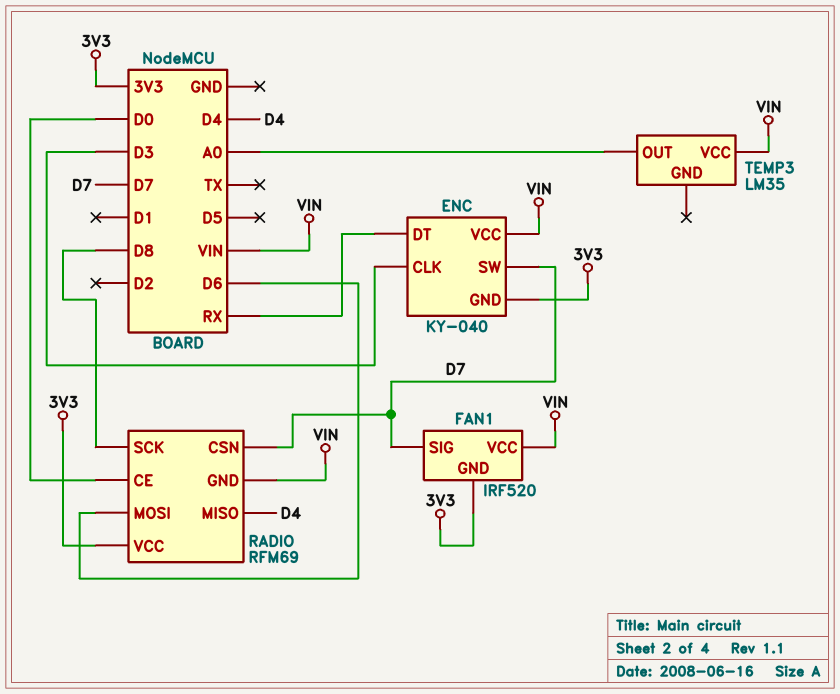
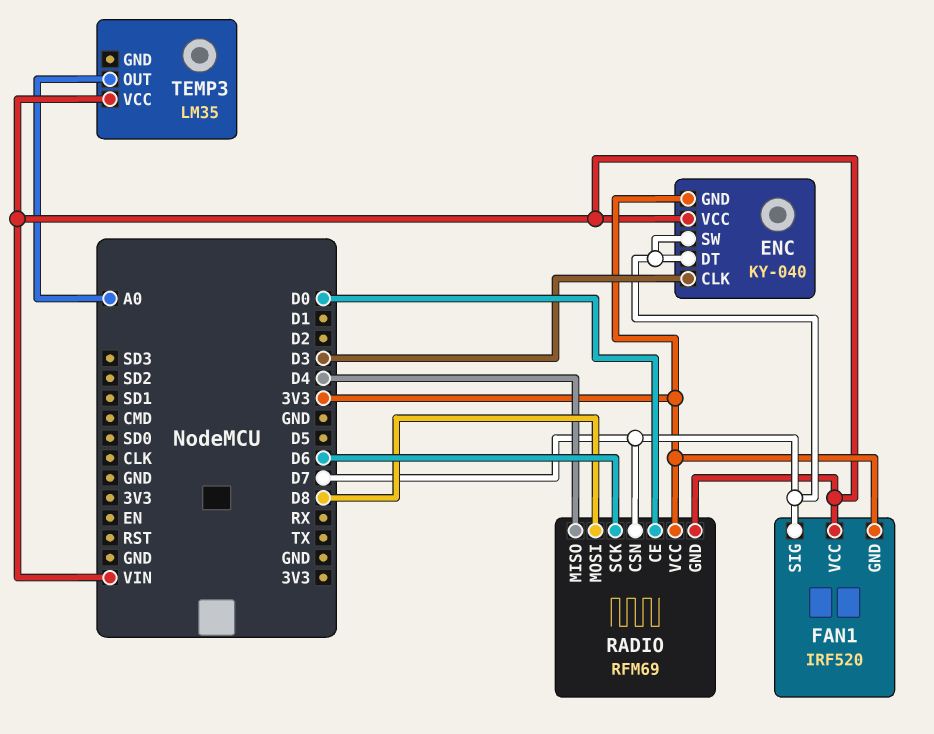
ENC pin DT: RX -> D7
RADIO pin MOSI: D6 -> D8
RADIO pin SCK: D8 -> D6

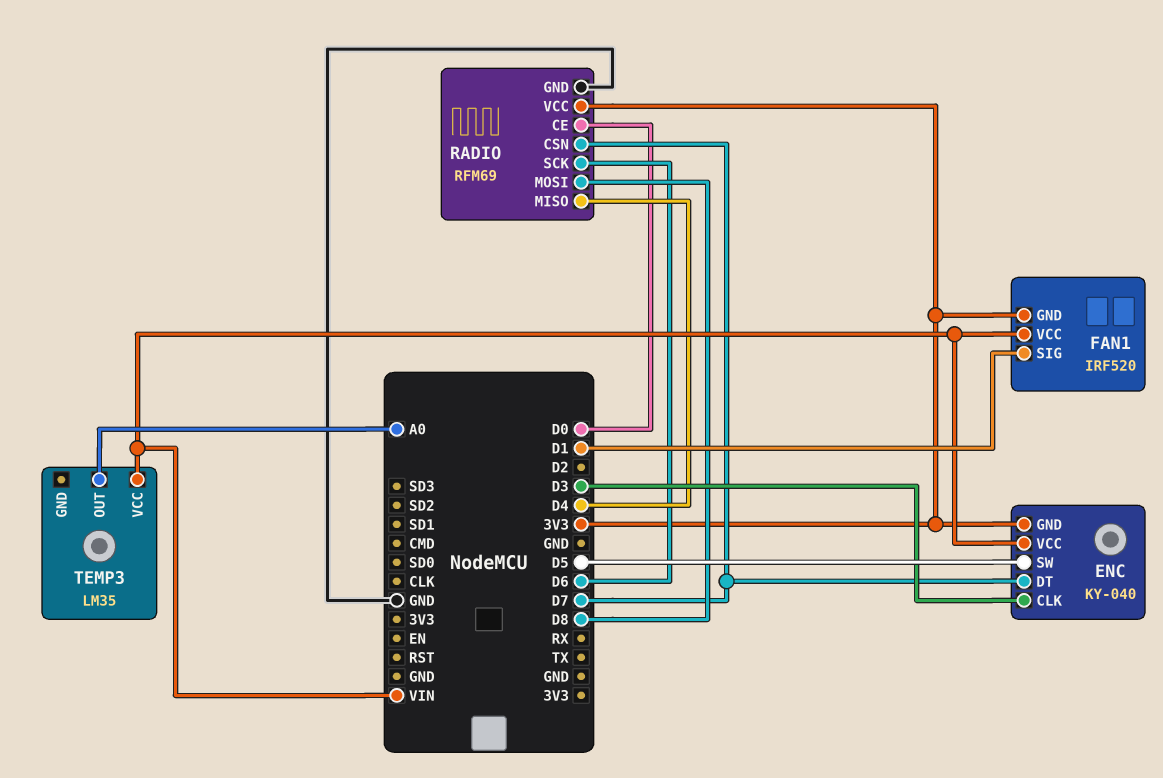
ENC pin SW: D7 -> D5
FAN1 pin SIG: D7 -> D1
RADIO pin GND: VIN -> GND

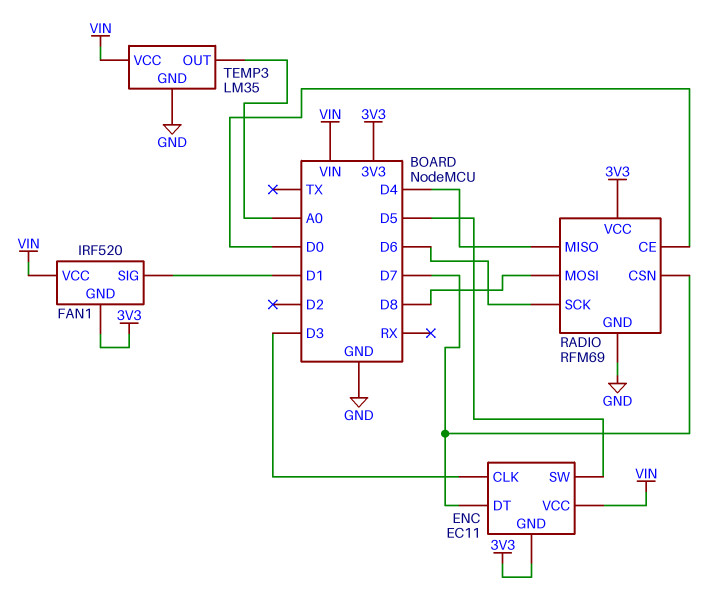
ENC: KY-040 -> EC11
TEMP3 pin GND: none -> GND

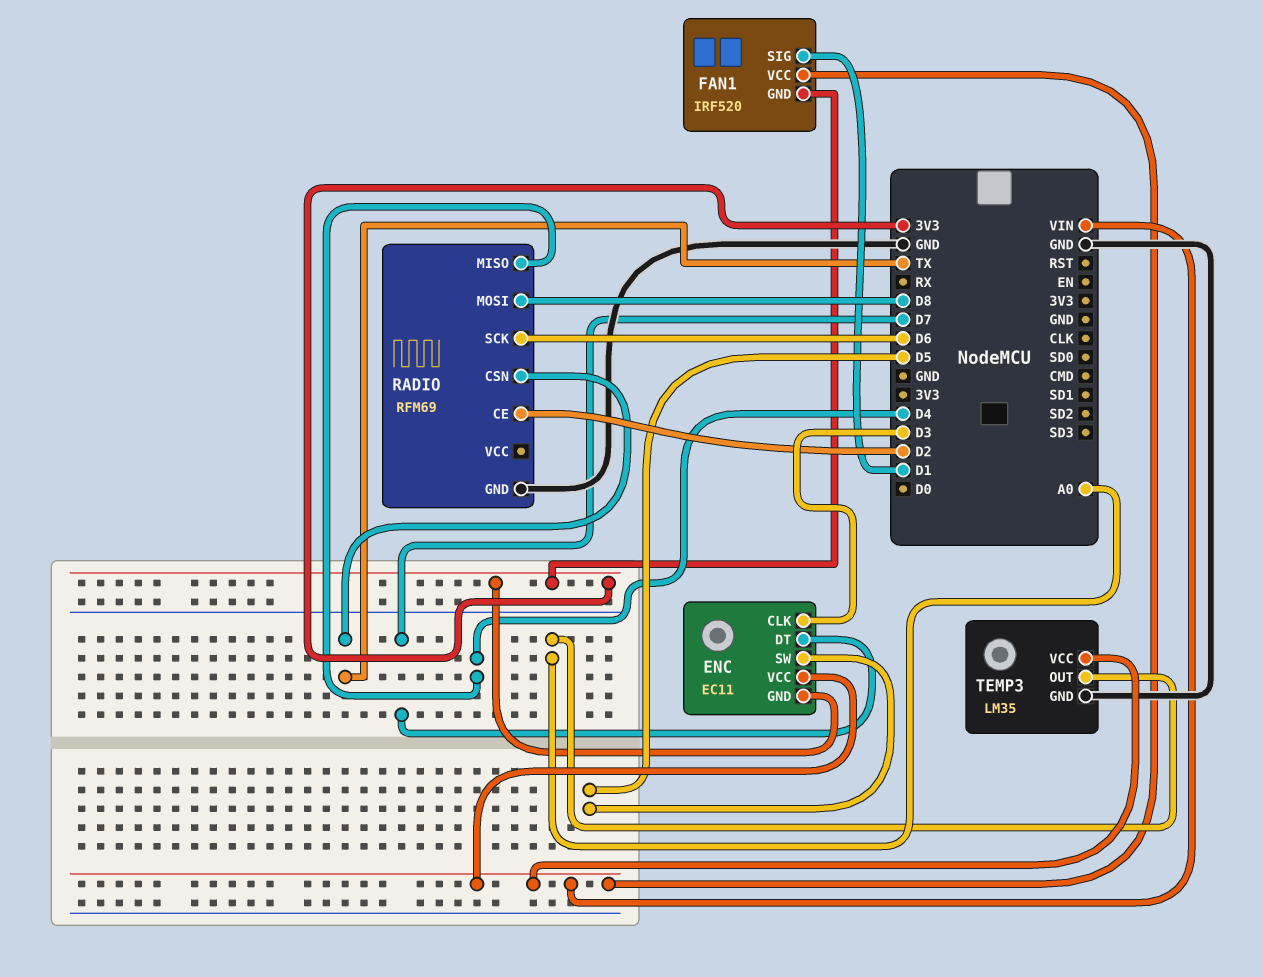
RADIO pin CE: D0 -> D2
RADIO pin CSN: D7 -> TX
RADIO pin VCC: 3V3 -> none

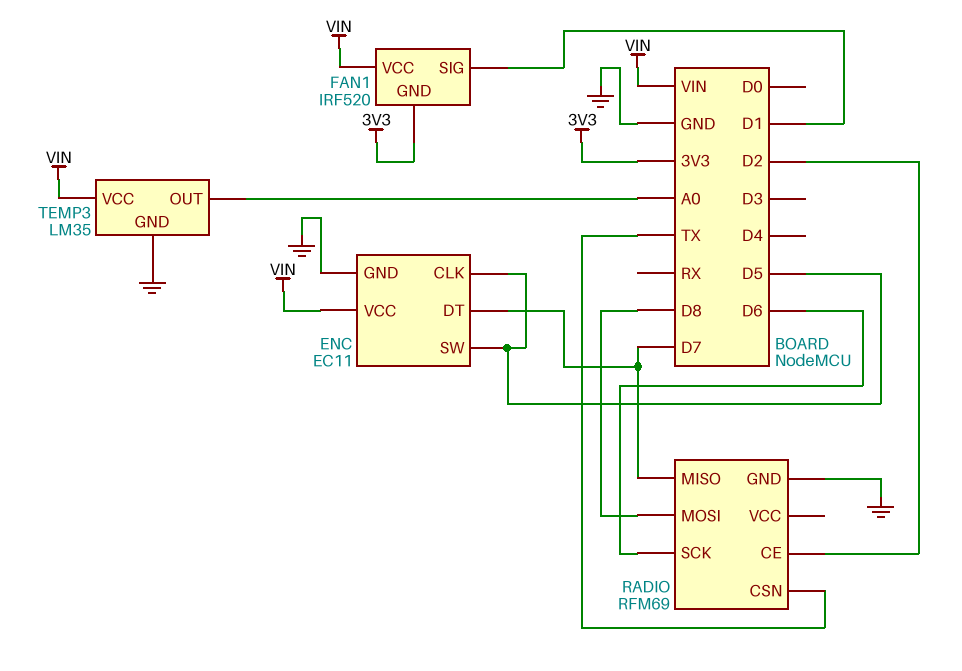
ENC pin CLK: D3 -> D5
ENC pin GND: 3V3 -> GND
RADIO pin MISO: D4 -> D7

